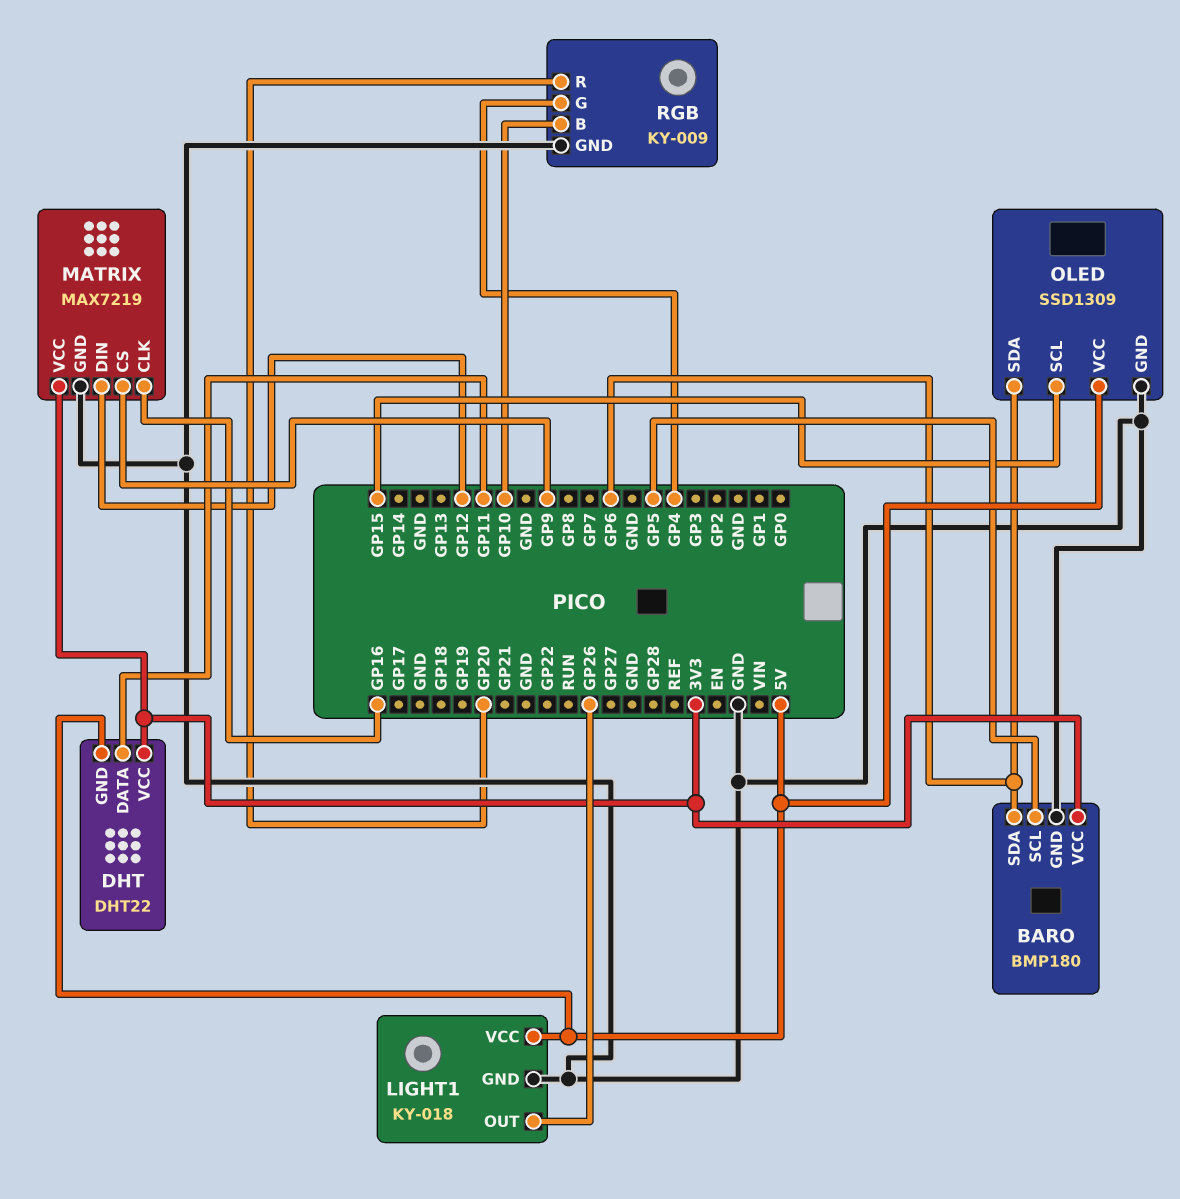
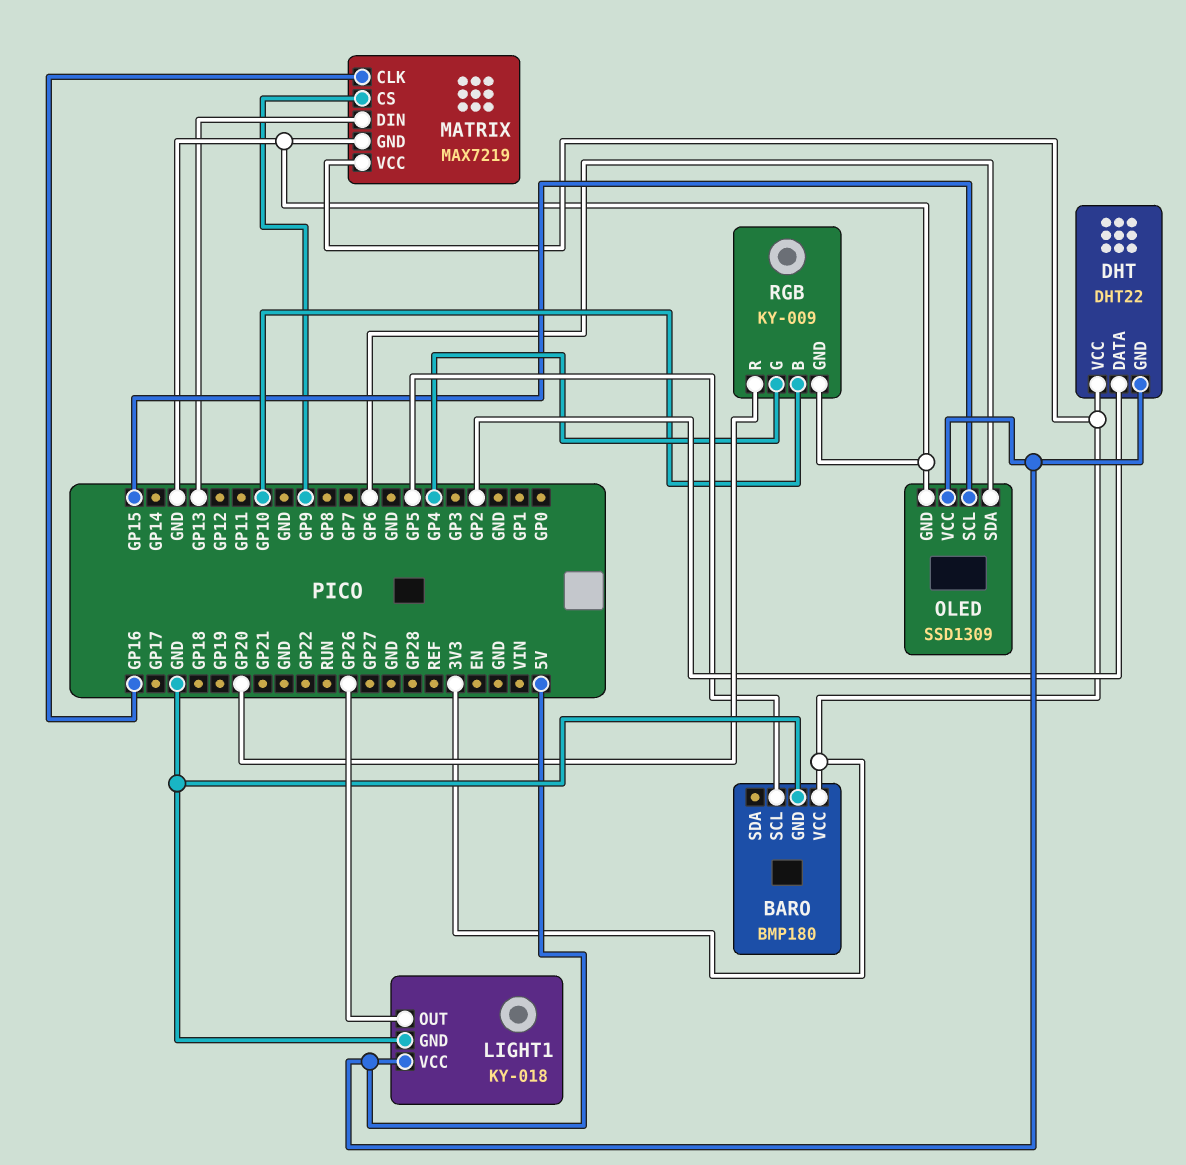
BARO pin SDA: GP6 -> none
DHT pin DATA: GP11 -> GP2
MATRIX pin DIN: GP12 -> GP13

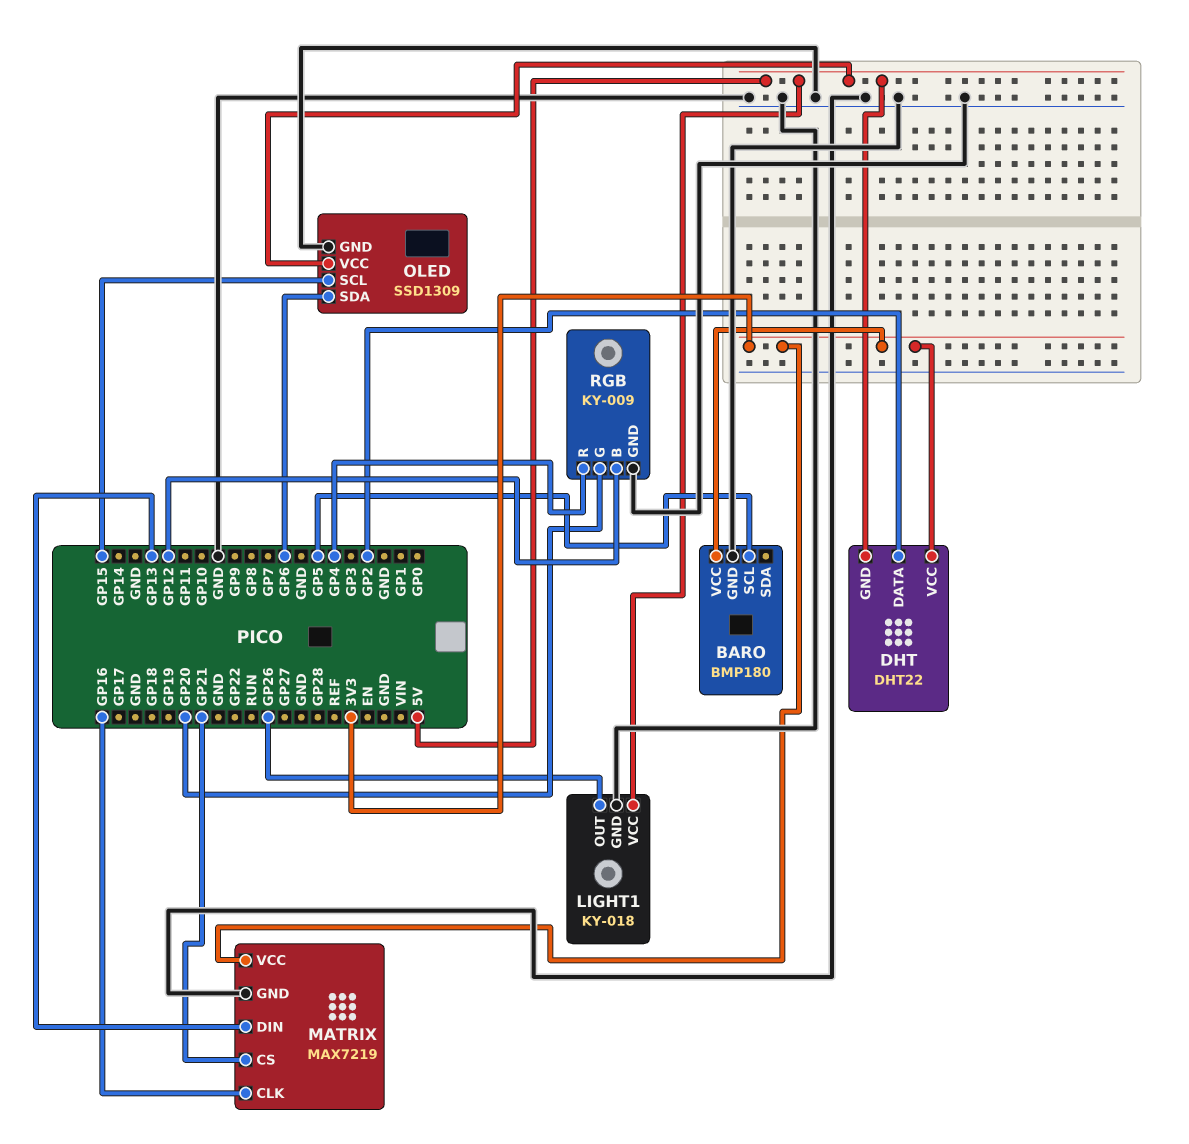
MATRIX pin CS: GP9 -> GP21
RGB pin B: GP10 -> GP12
RGB pin G: GP4 -> GP20
RGB pin R: GP20 -> GP4

